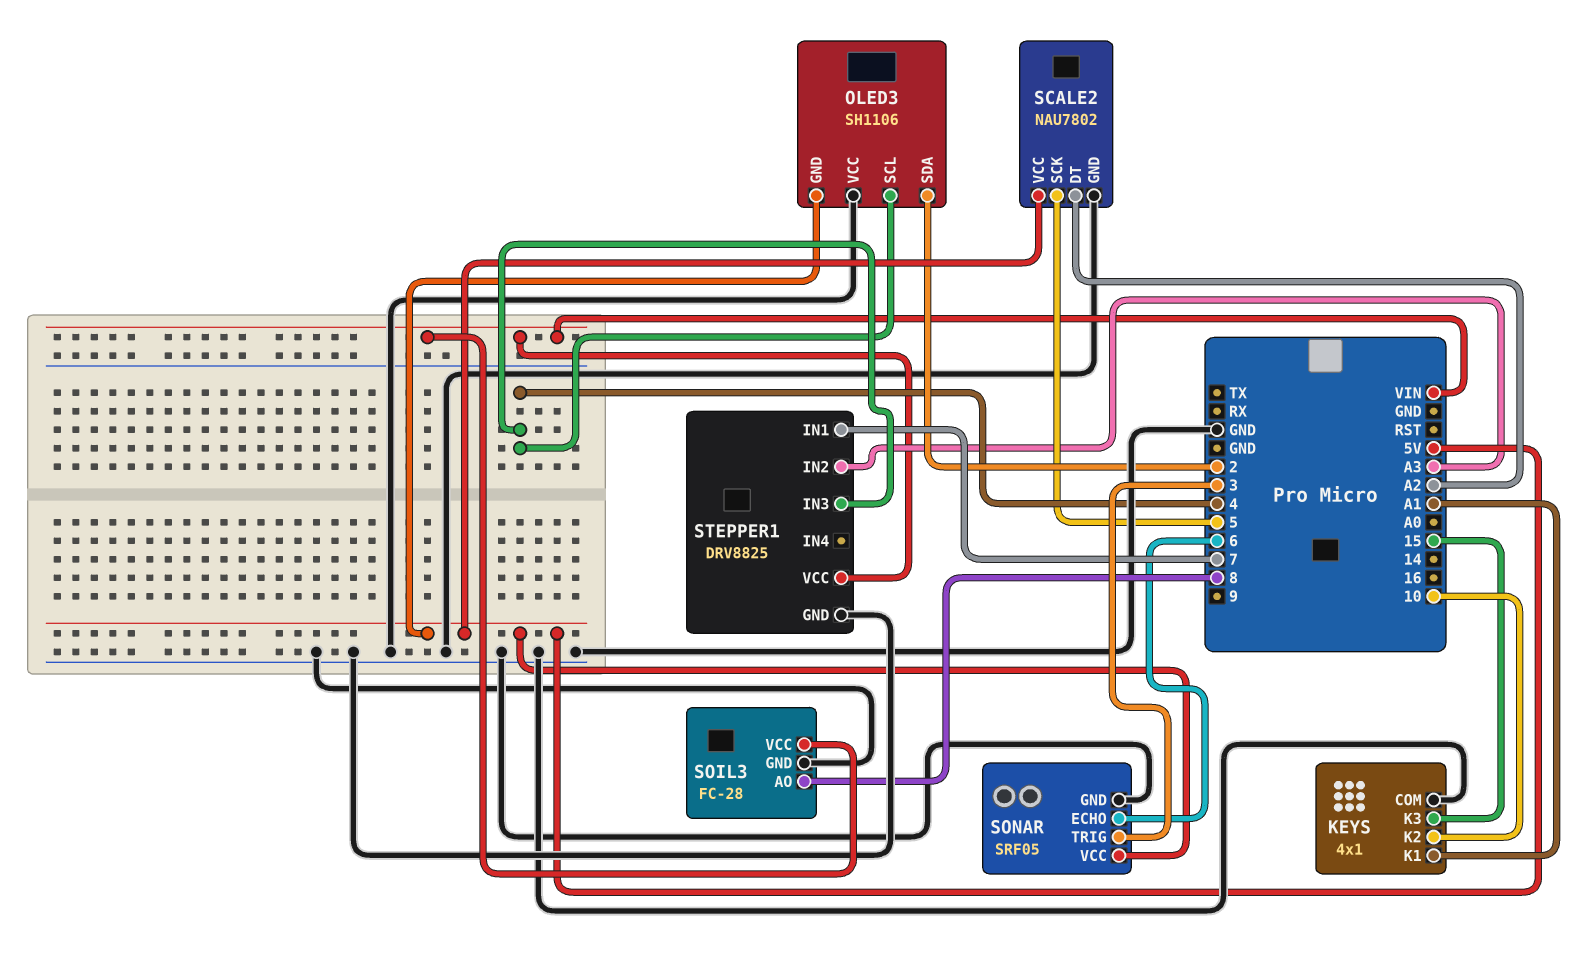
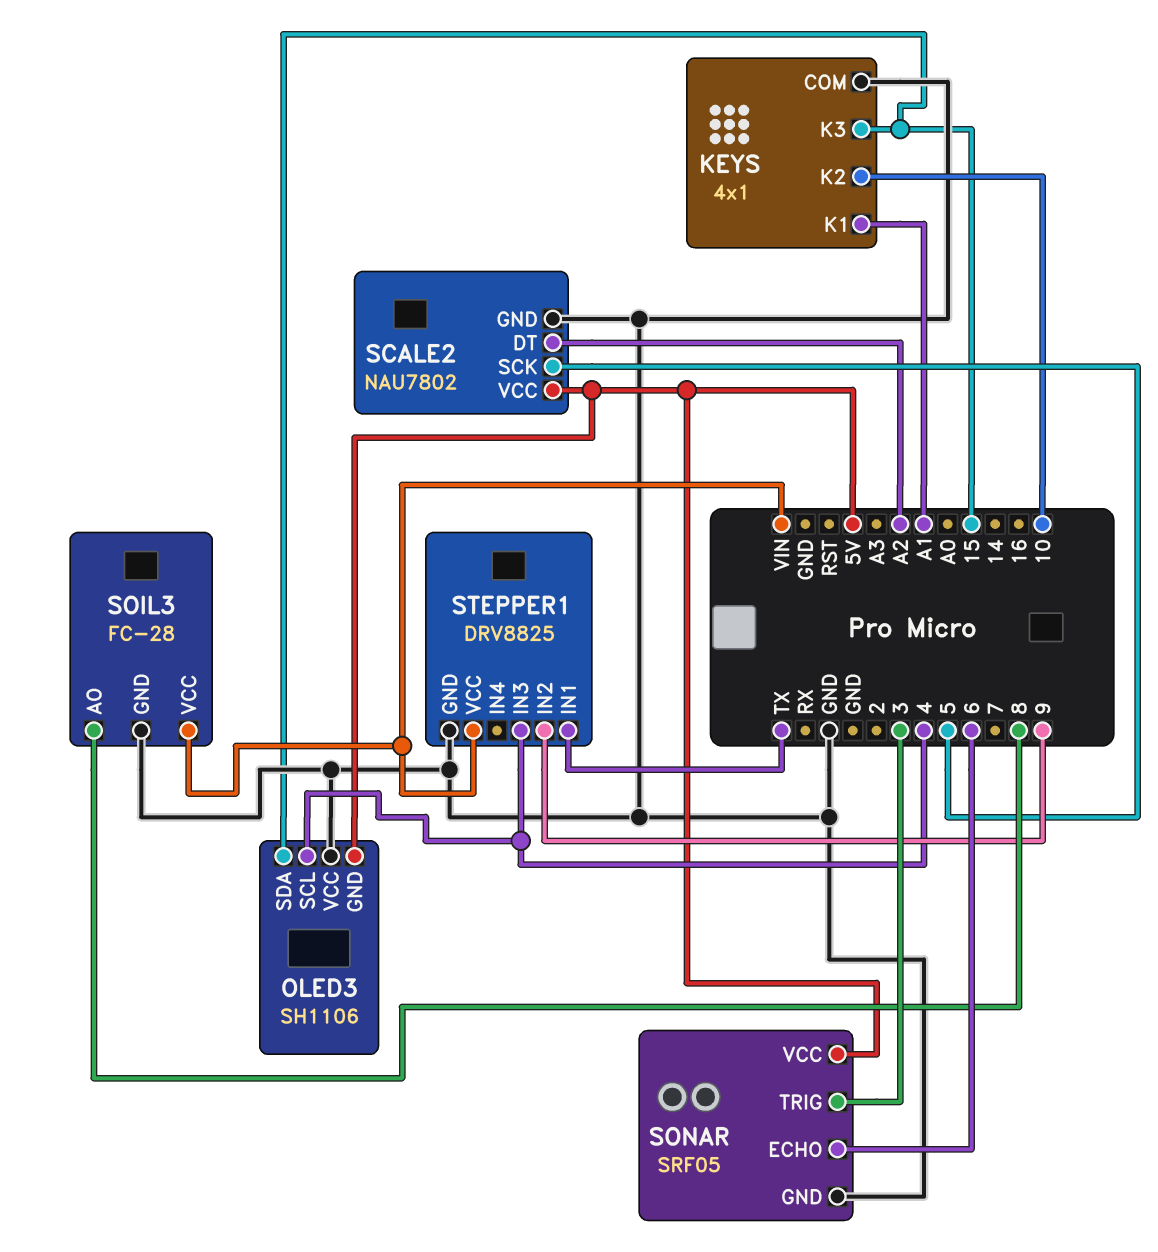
OLED3 pin SDA: 2 -> 15
STEPPER1 pin IN1: 7 -> TX
STEPPER1 pin IN2: A3 -> 9

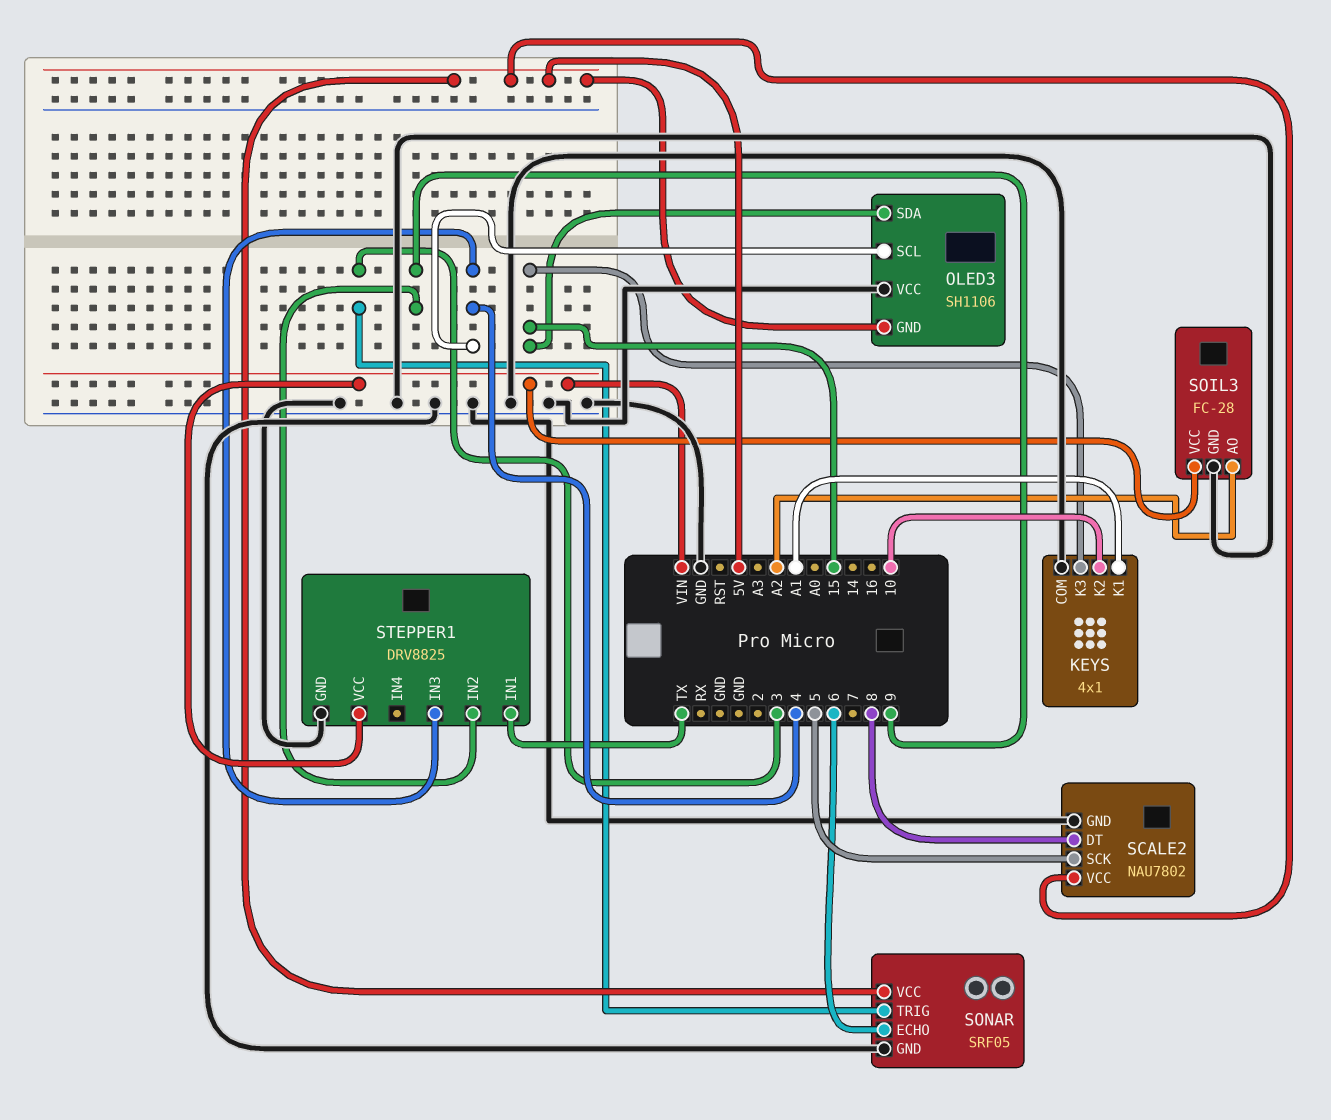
SCALE2 pin DT: A2 -> 8
SOIL3 pin AO: 8 -> A2

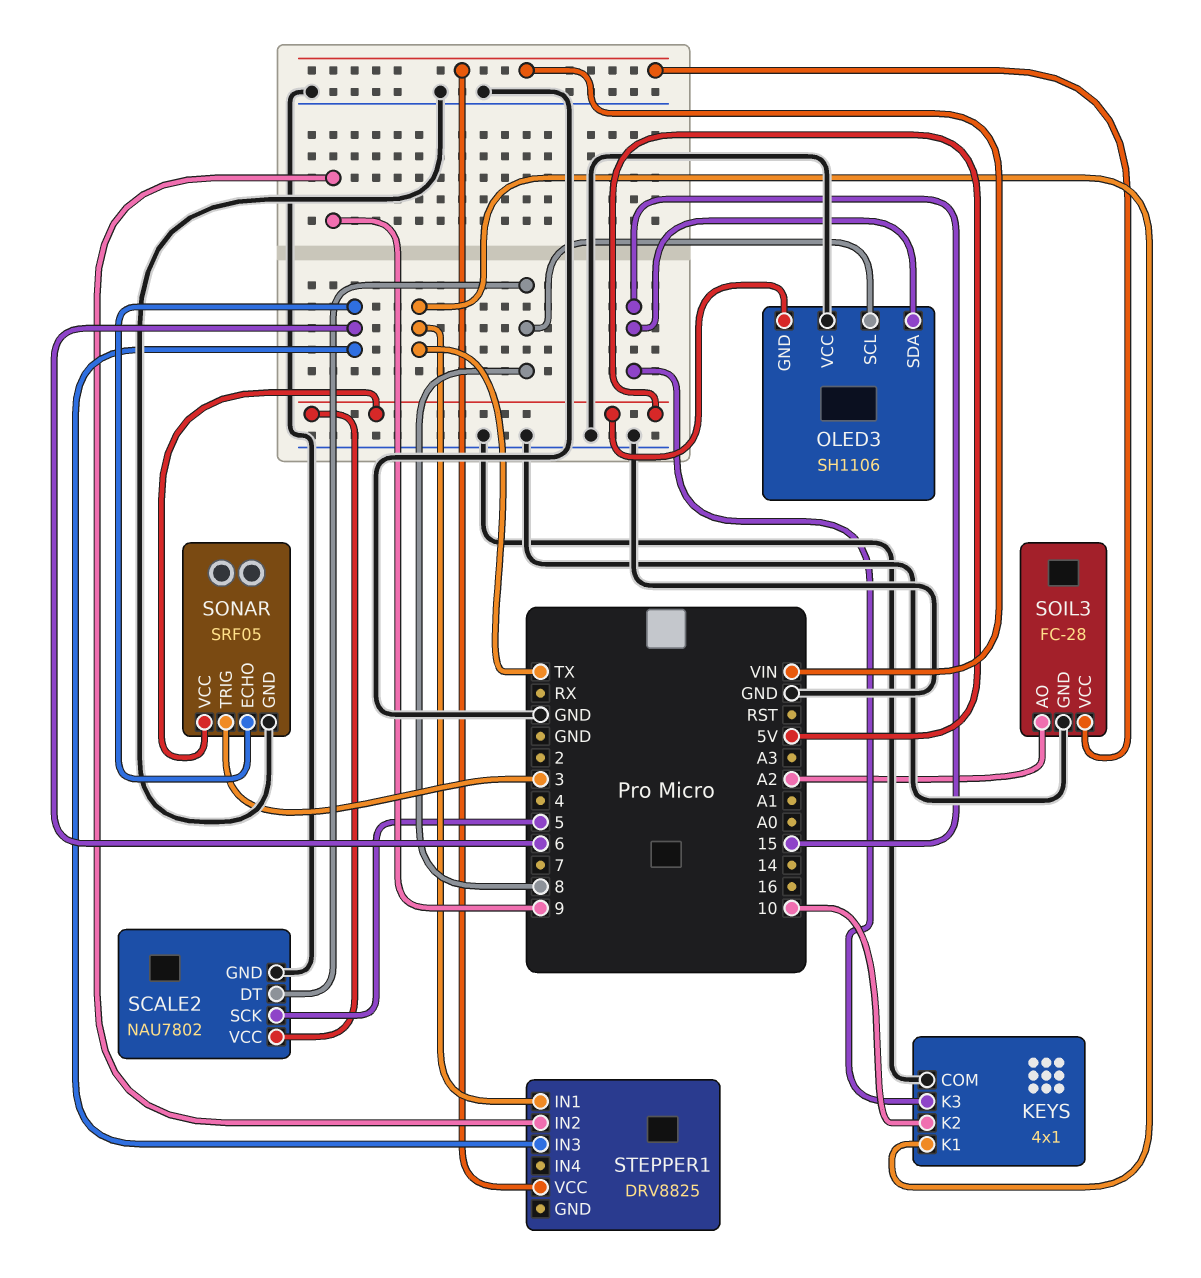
KEYS pin K1: A1 -> TX
OLED3 pin SCL: 4 -> 8
STEPPER1 pin GND: GND -> none
STEPPER1 pin IN3: 4 -> 6

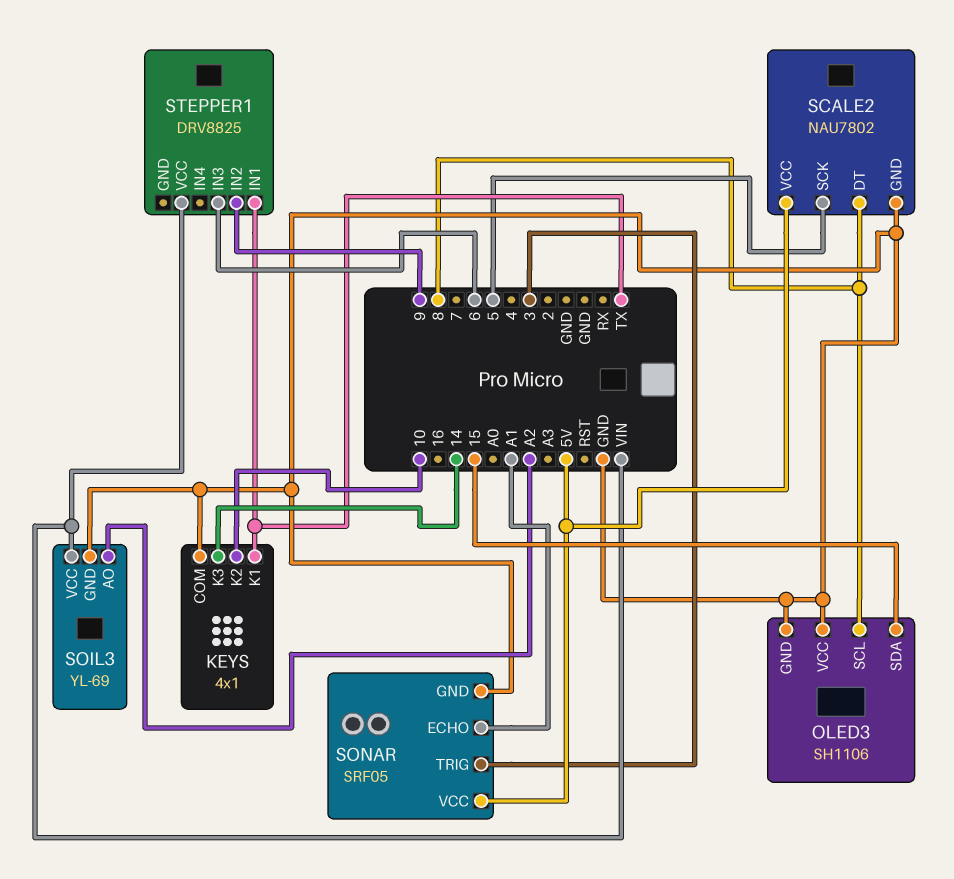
KEYS pin K3: 15 -> 14
OLED3 pin GND: 5V -> GND
SOIL3: FC-28 -> YL-69
SONAR pin ECHO: 6 -> A1

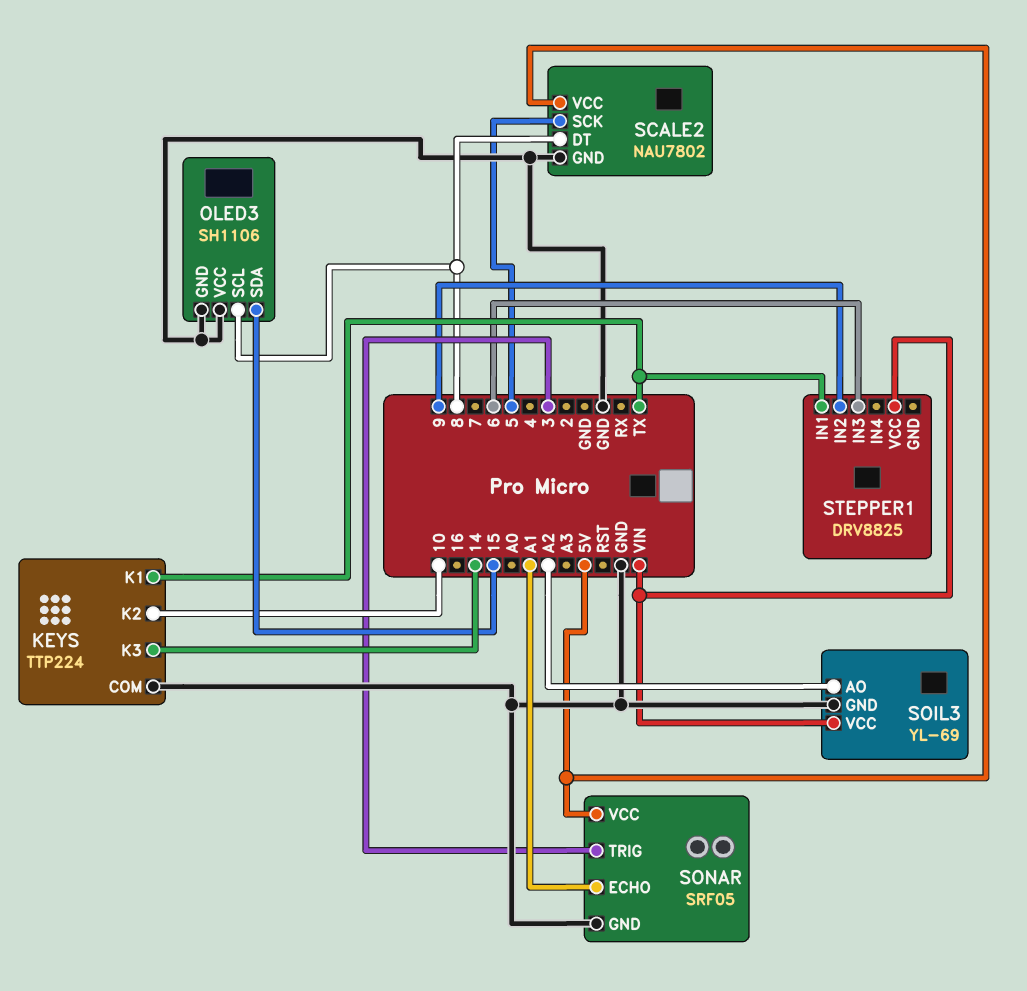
KEYS: 4x1 -> TTP224

